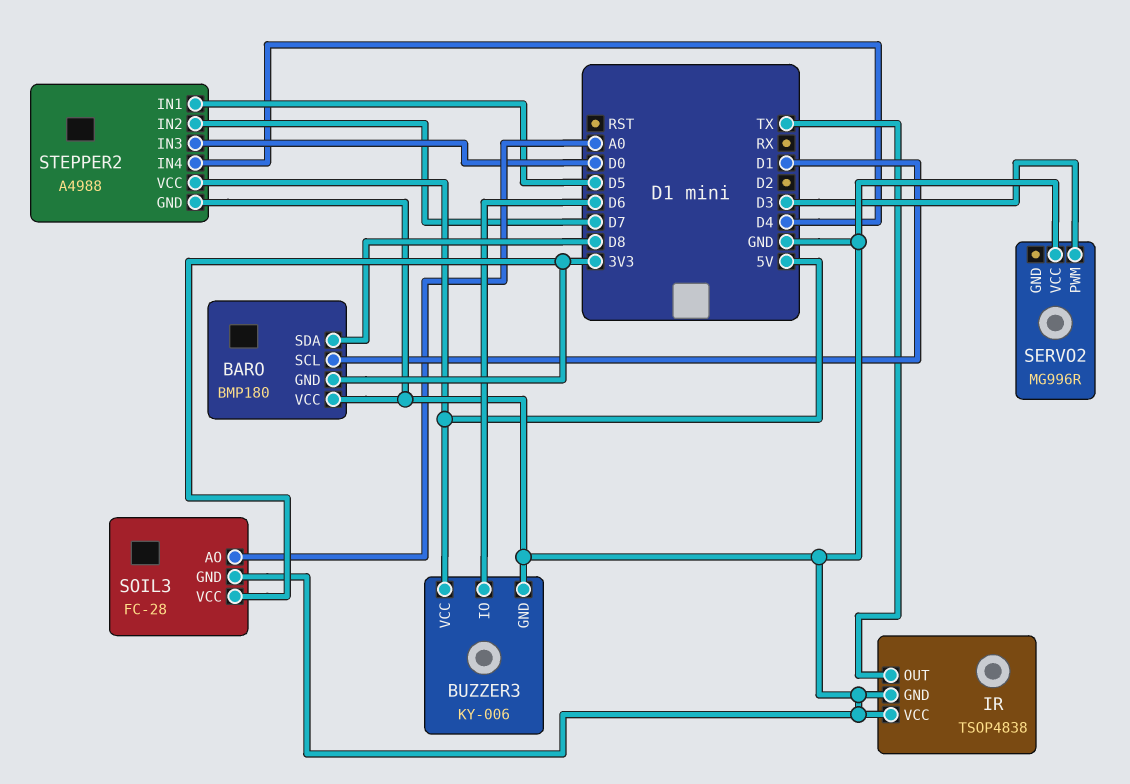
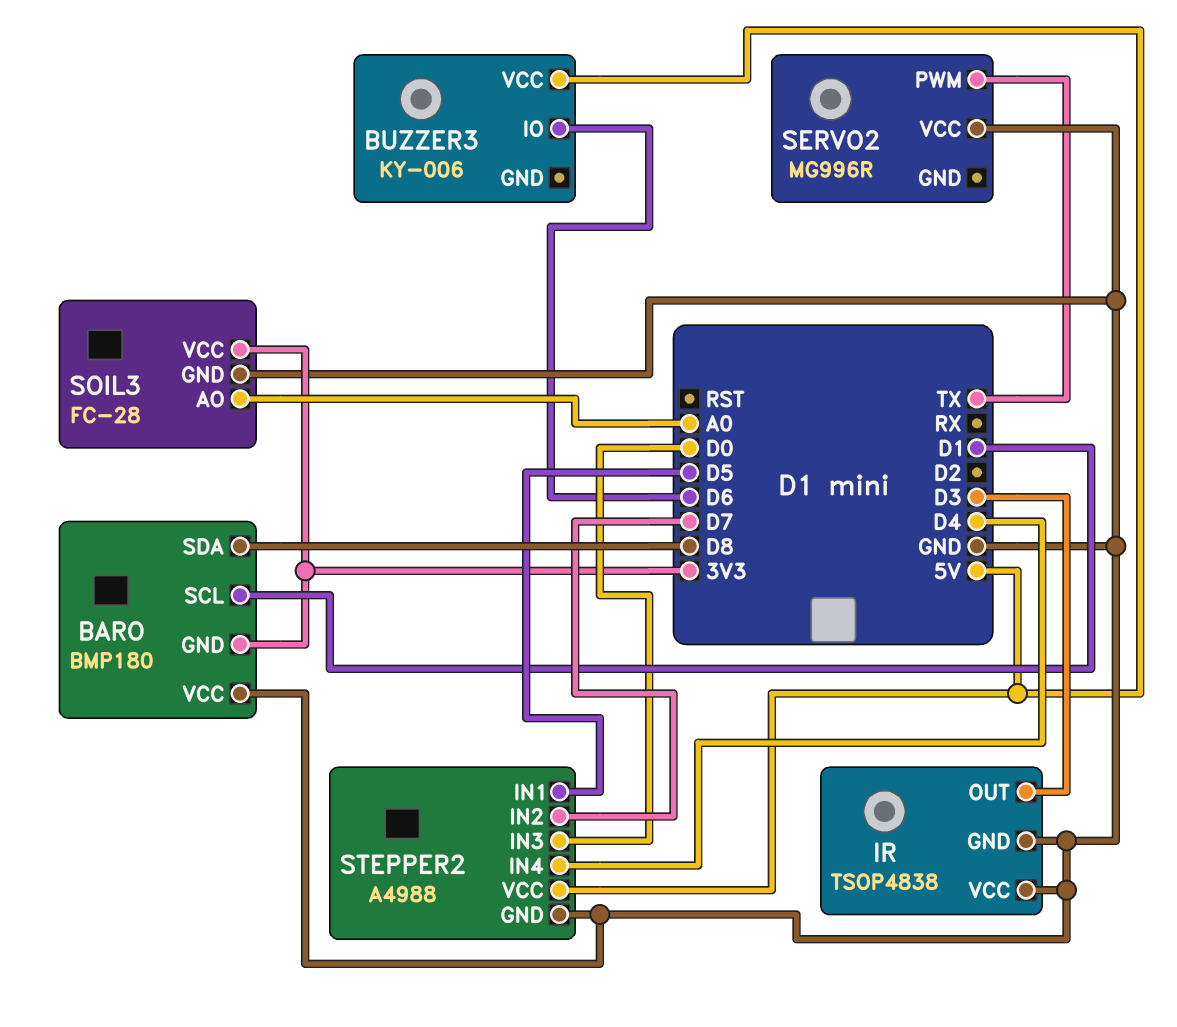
BUZZER3 pin GND: GND -> none
IR pin OUT: TX -> D3
SERVO2 pin PWM: D3 -> TX

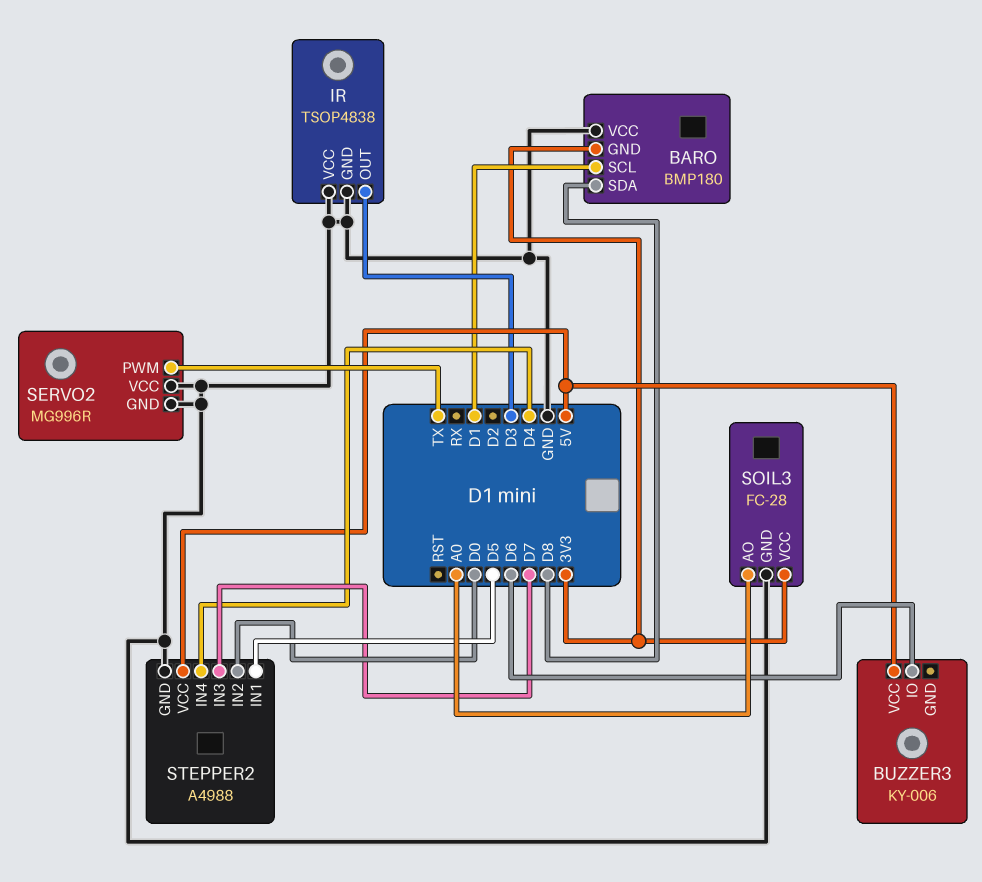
SERVO2 pin GND: none -> GND
STEPPER2 pin IN2: D7 -> D0
STEPPER2 pin IN3: D0 -> D7

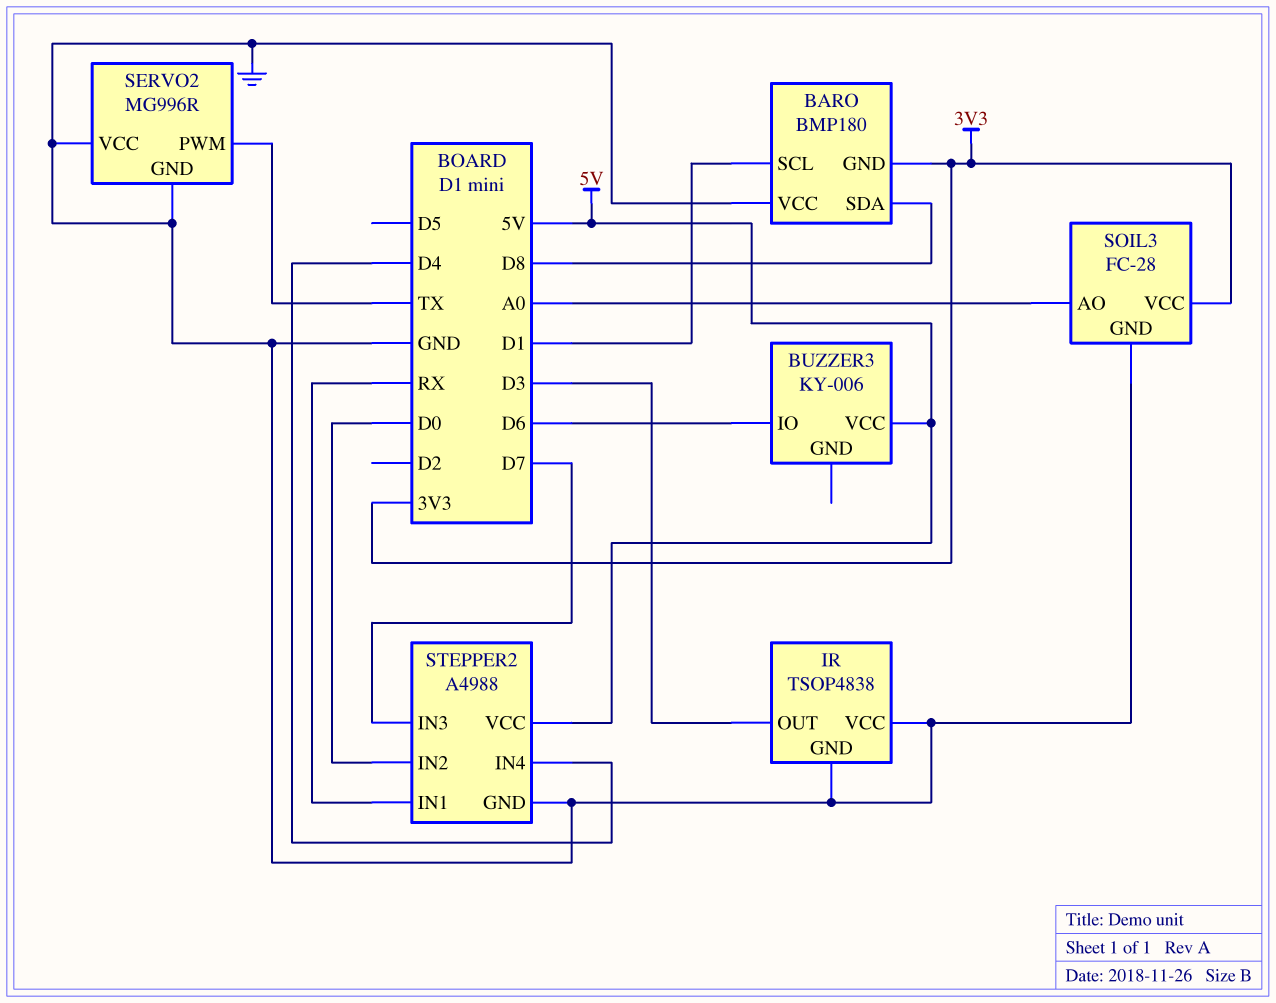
STEPPER2 pin IN1: D5 -> RX

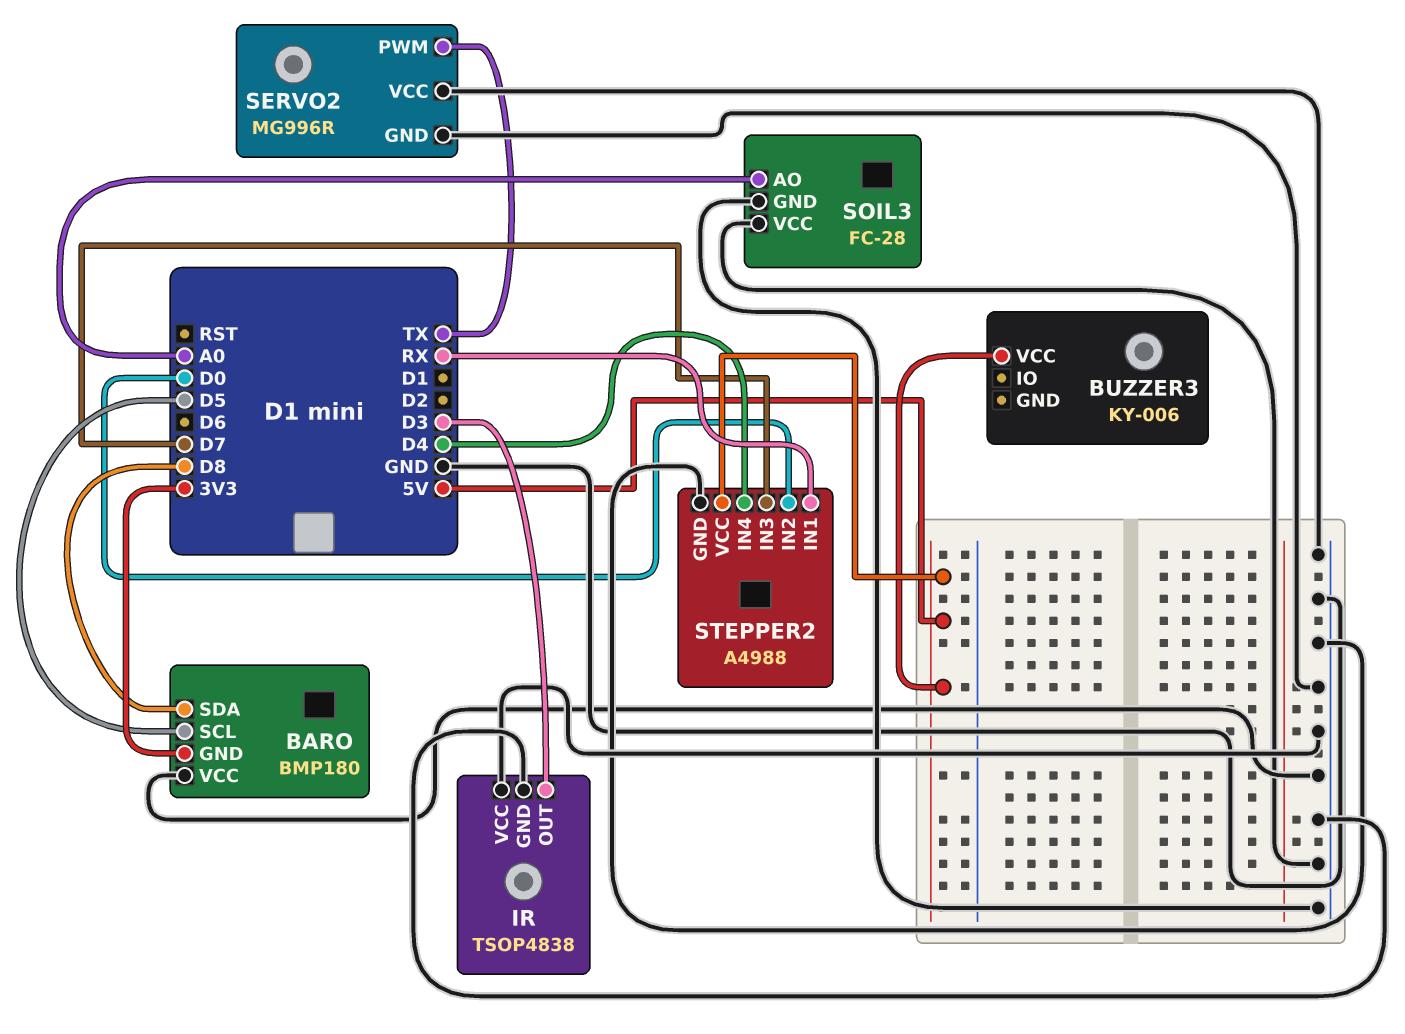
BARO pin SCL: D1 -> D5
BUZZER3 pin IO: D6 -> none
SOIL3 pin VCC: 3V3 -> GND

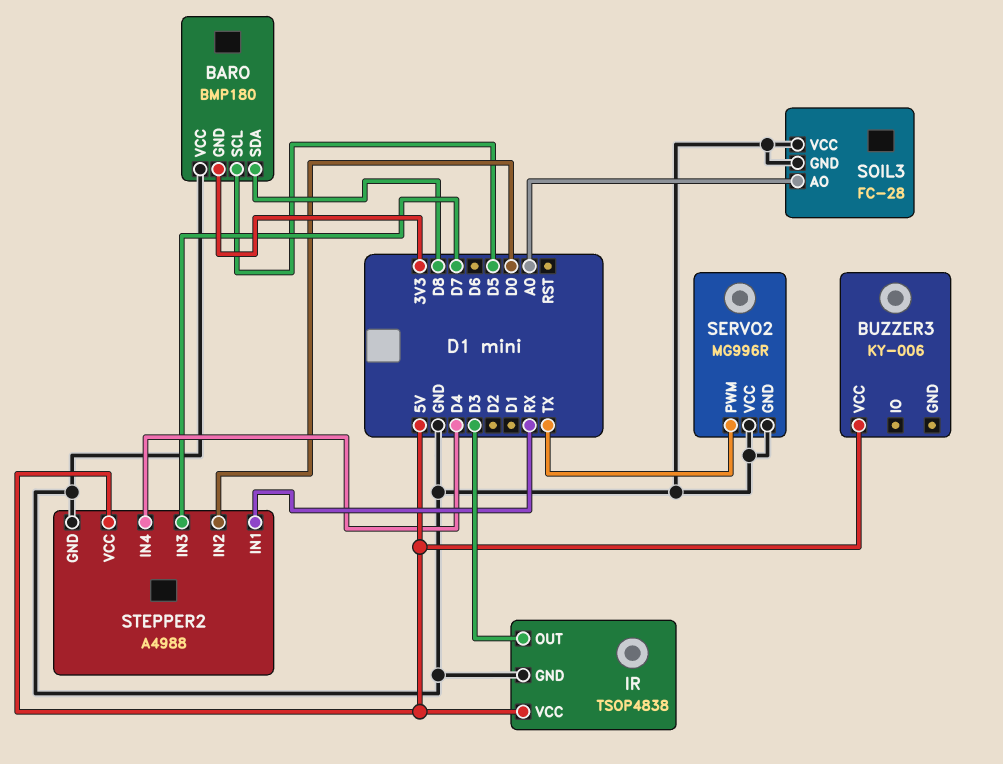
IR pin VCC: GND -> 5V

